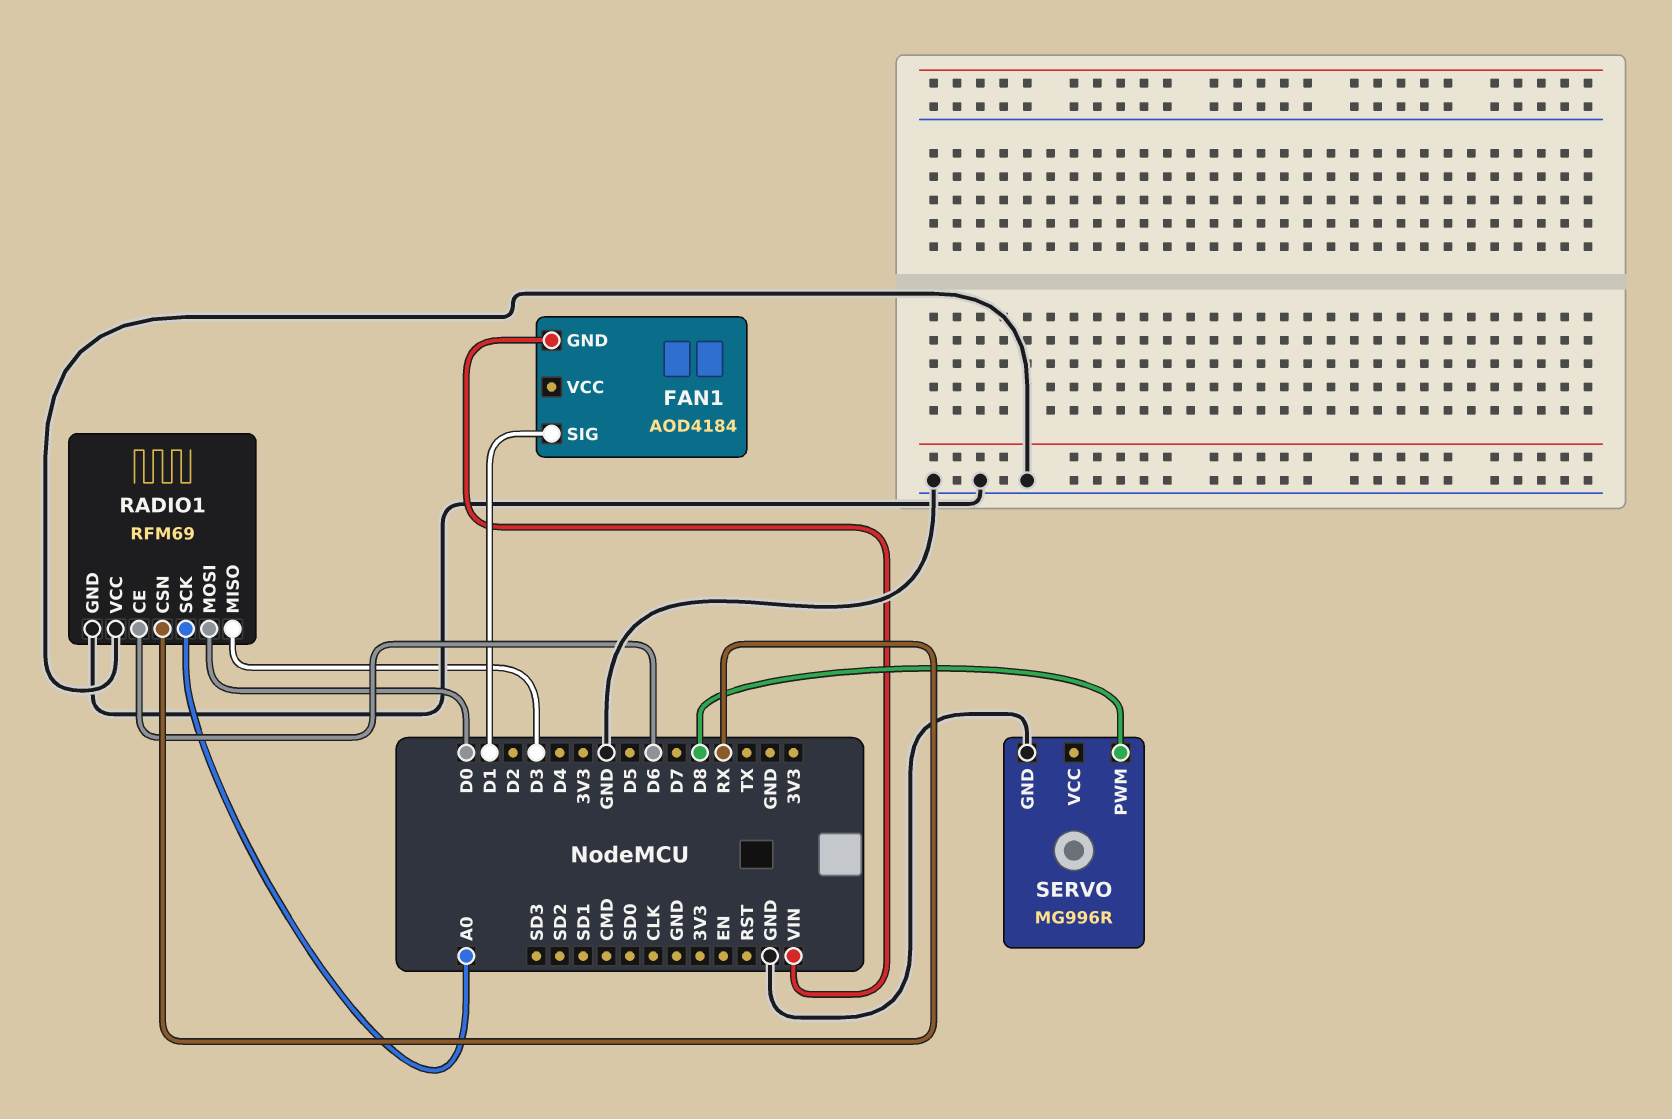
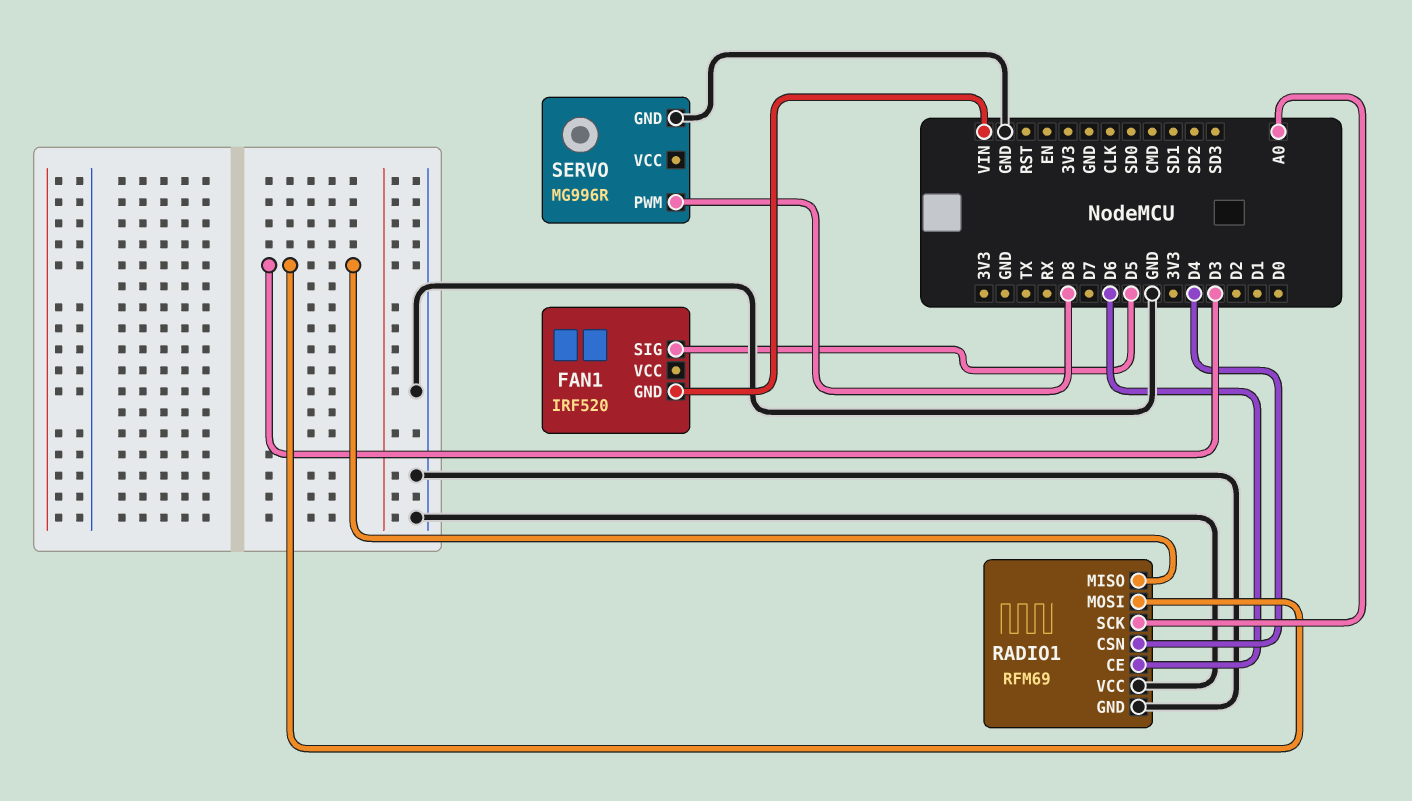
FAN1: AOD4184 -> IRF520
FAN1 pin SIG: D1 -> D5
RADIO1 pin CSN: RX -> D4
RADIO1 pin MOSI: D0 -> D3

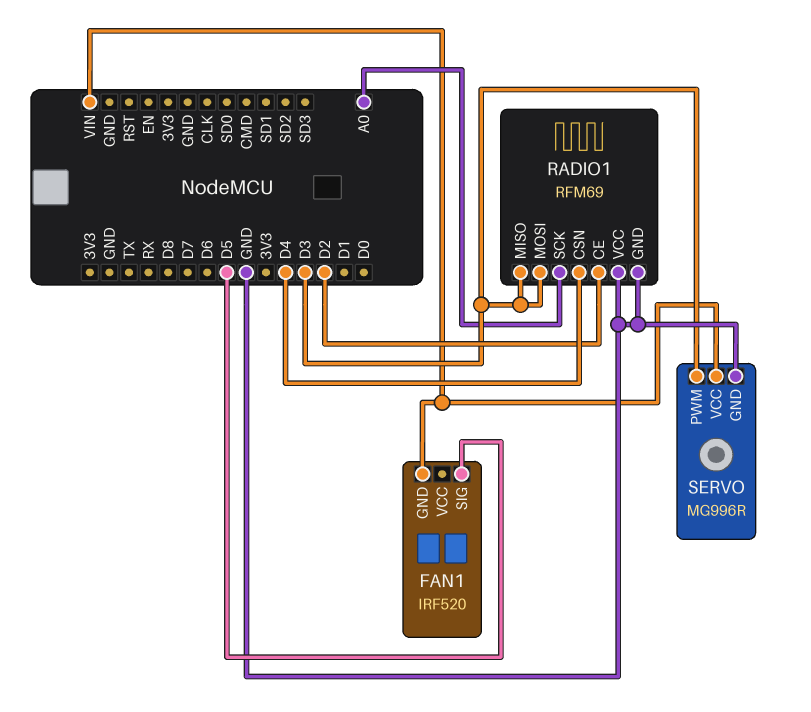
RADIO1 pin CE: D6 -> D2
SERVO pin PWM: D8 -> D3
SERVO pin VCC: none -> VIN

